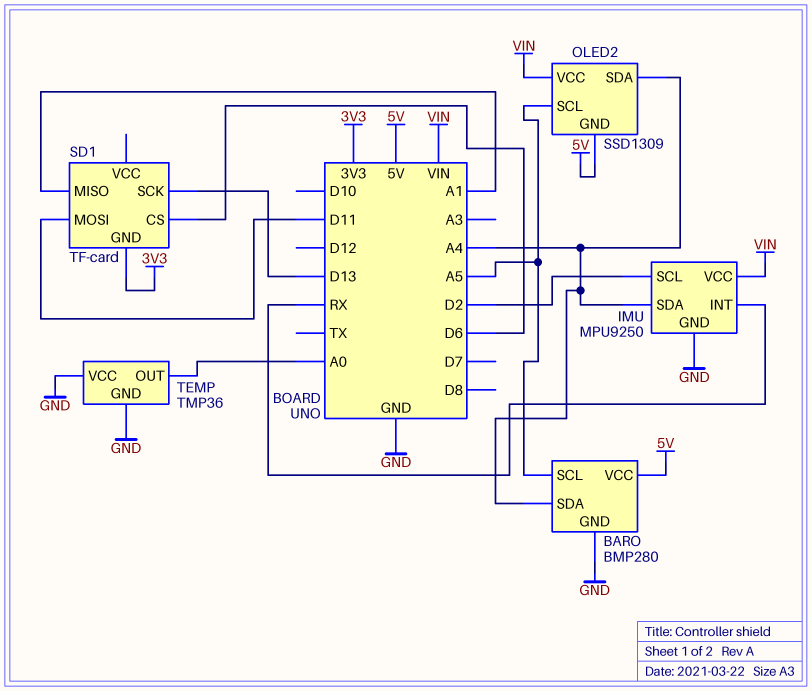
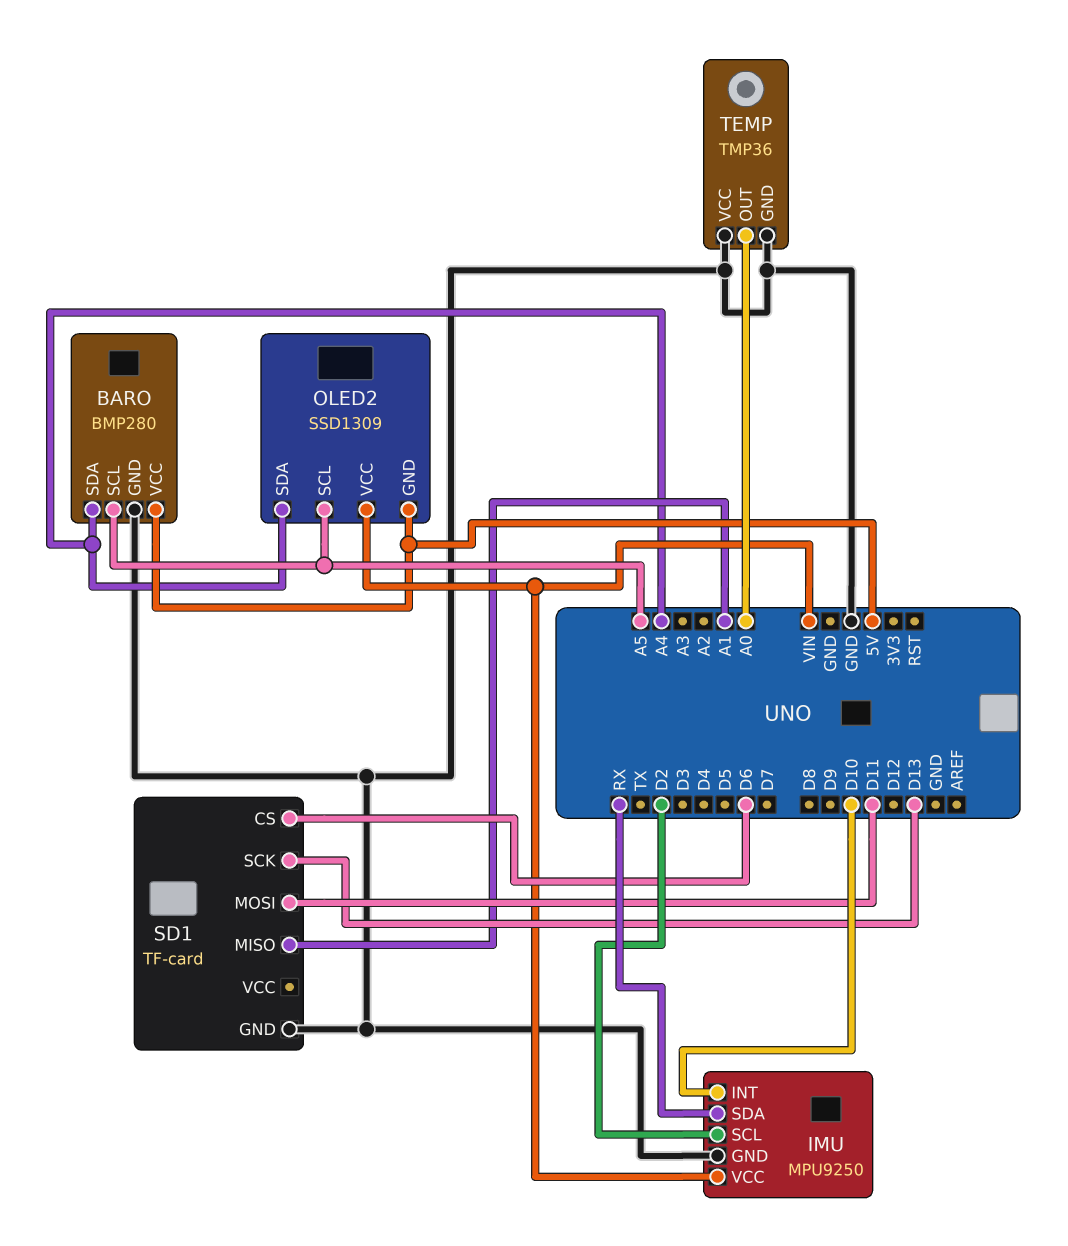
IMU pin INT: RX -> D10
IMU pin SDA: A4 -> RX
SD1 pin GND: 3V3 -> GND

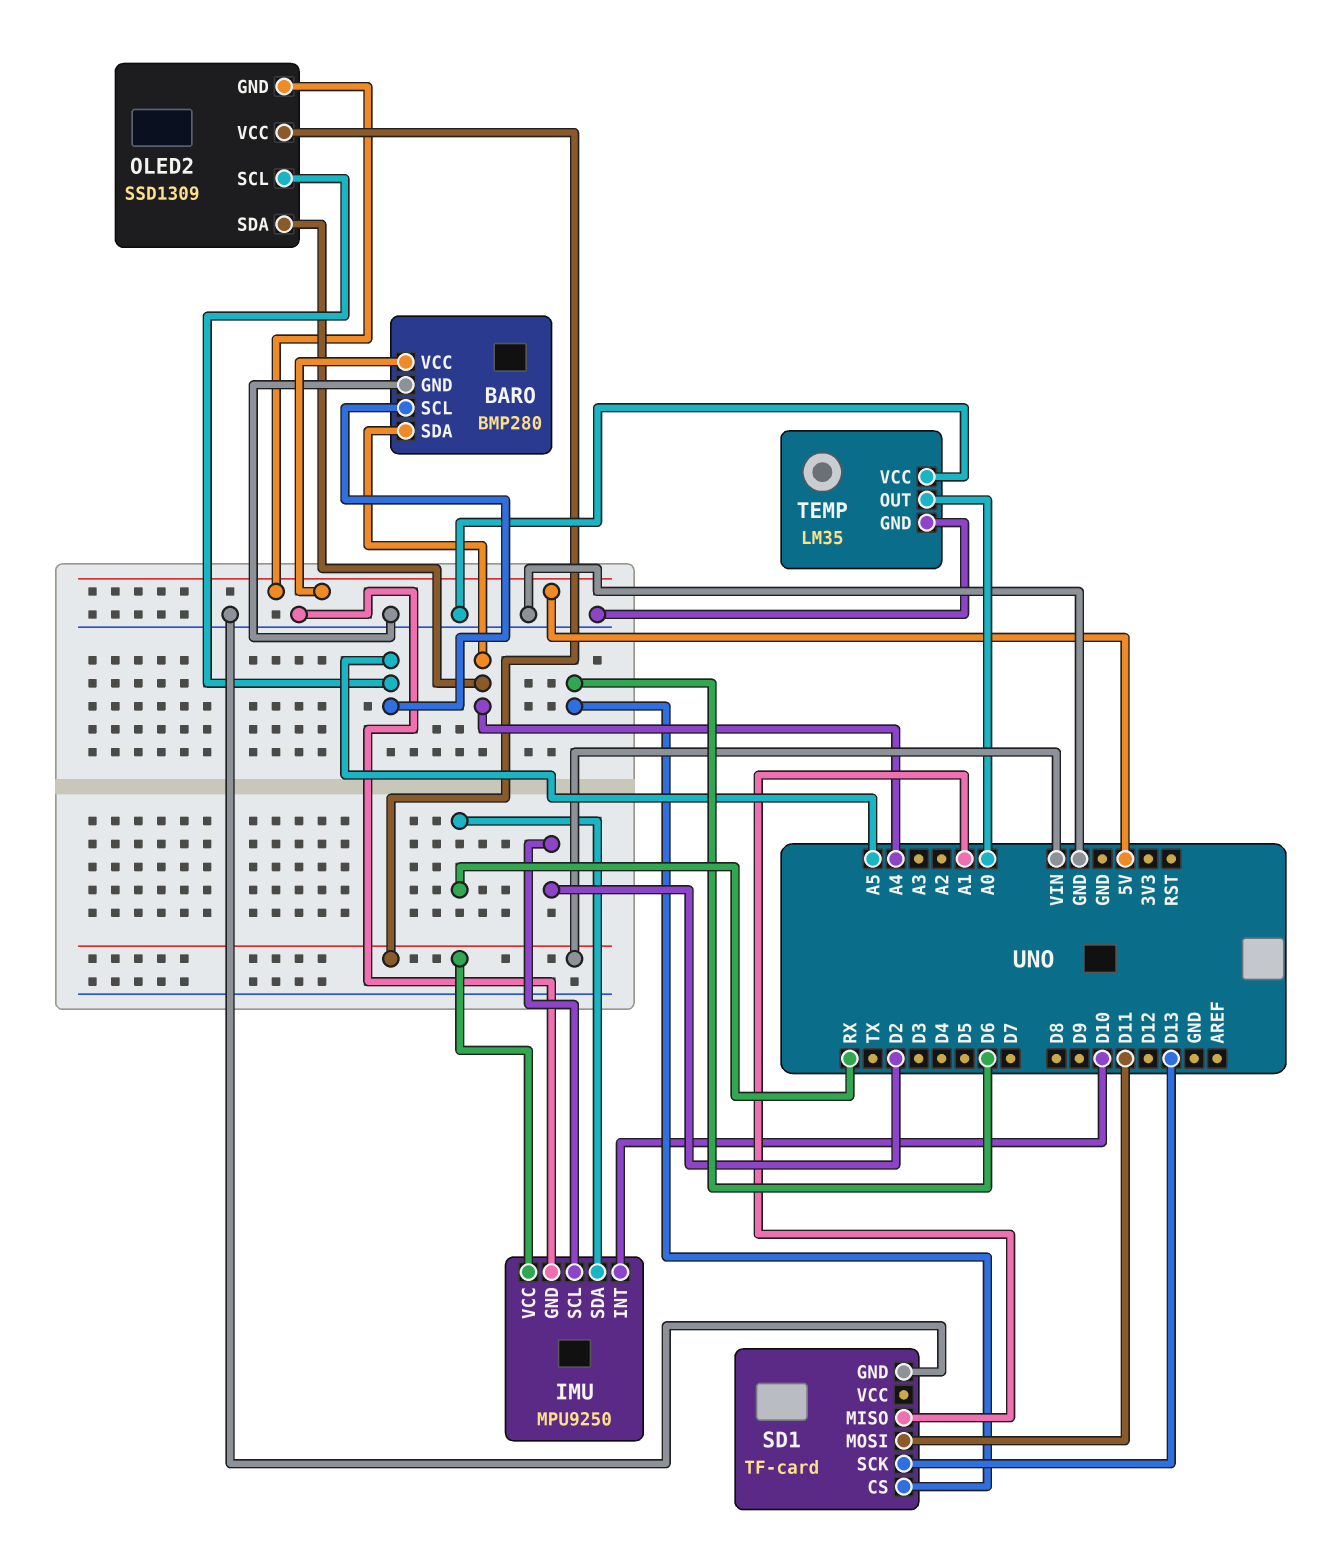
TEMP: TMP36 -> LM35

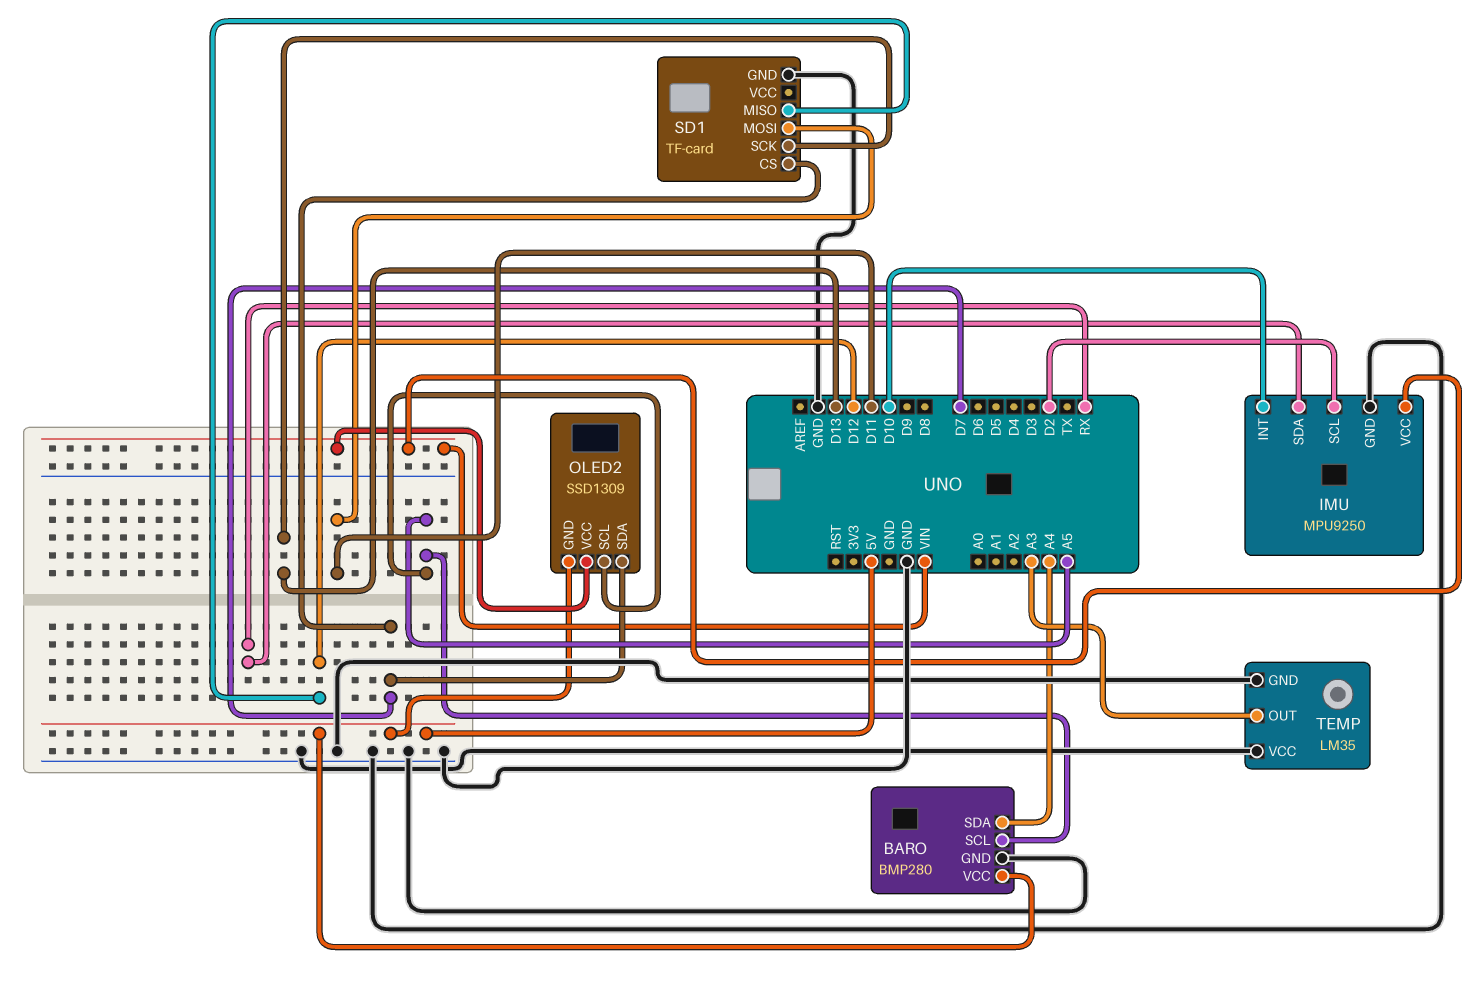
OLED2 pin SDA: A4 -> D7
SD1 pin CS: D6 -> D7
SD1 pin MISO: A1 -> D12
TEMP pin OUT: A0 -> A3

